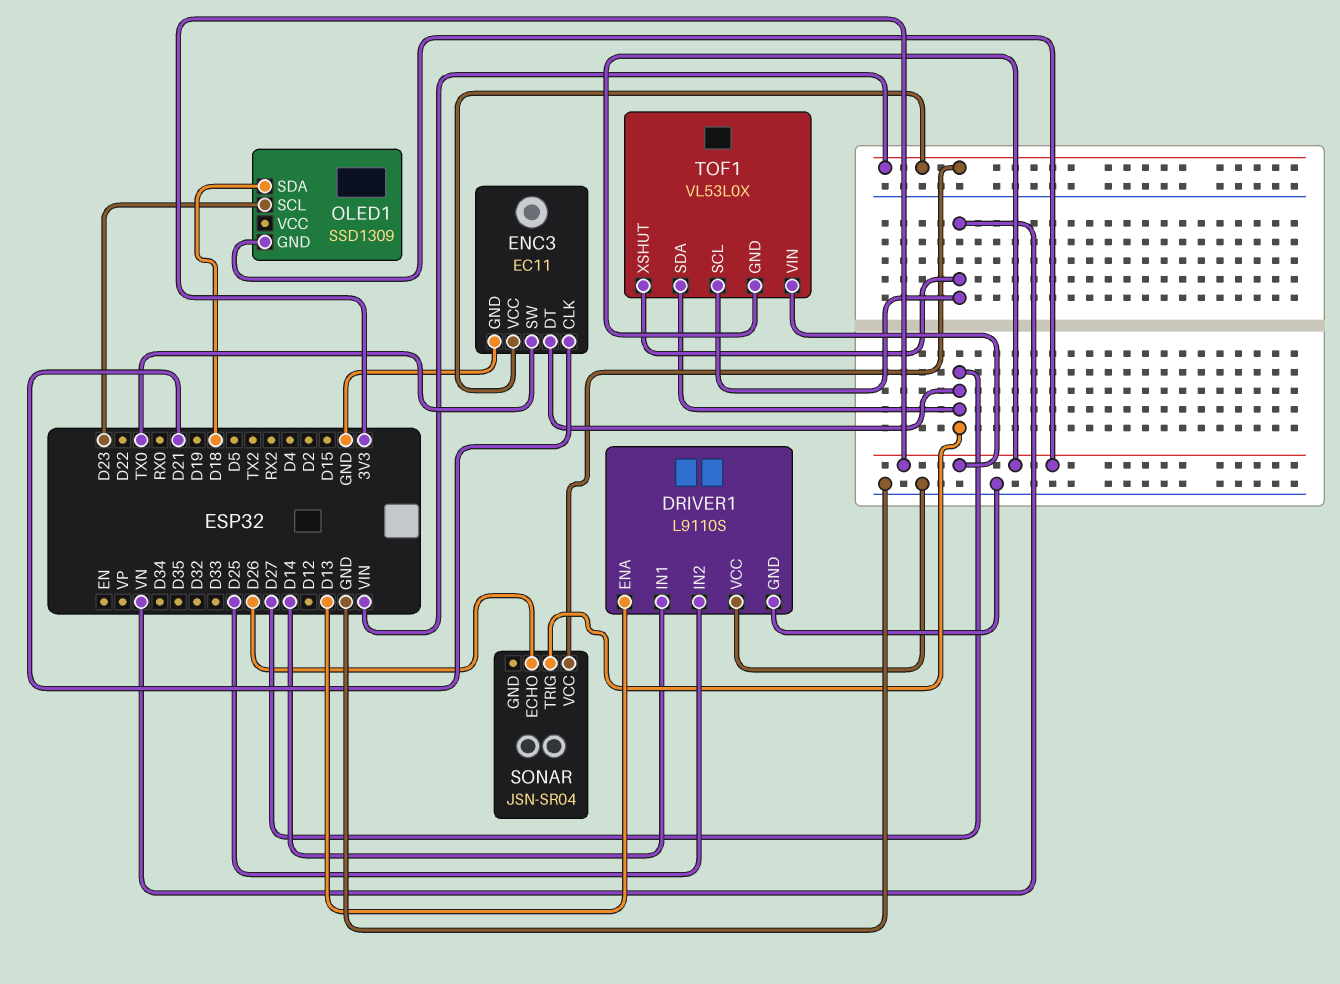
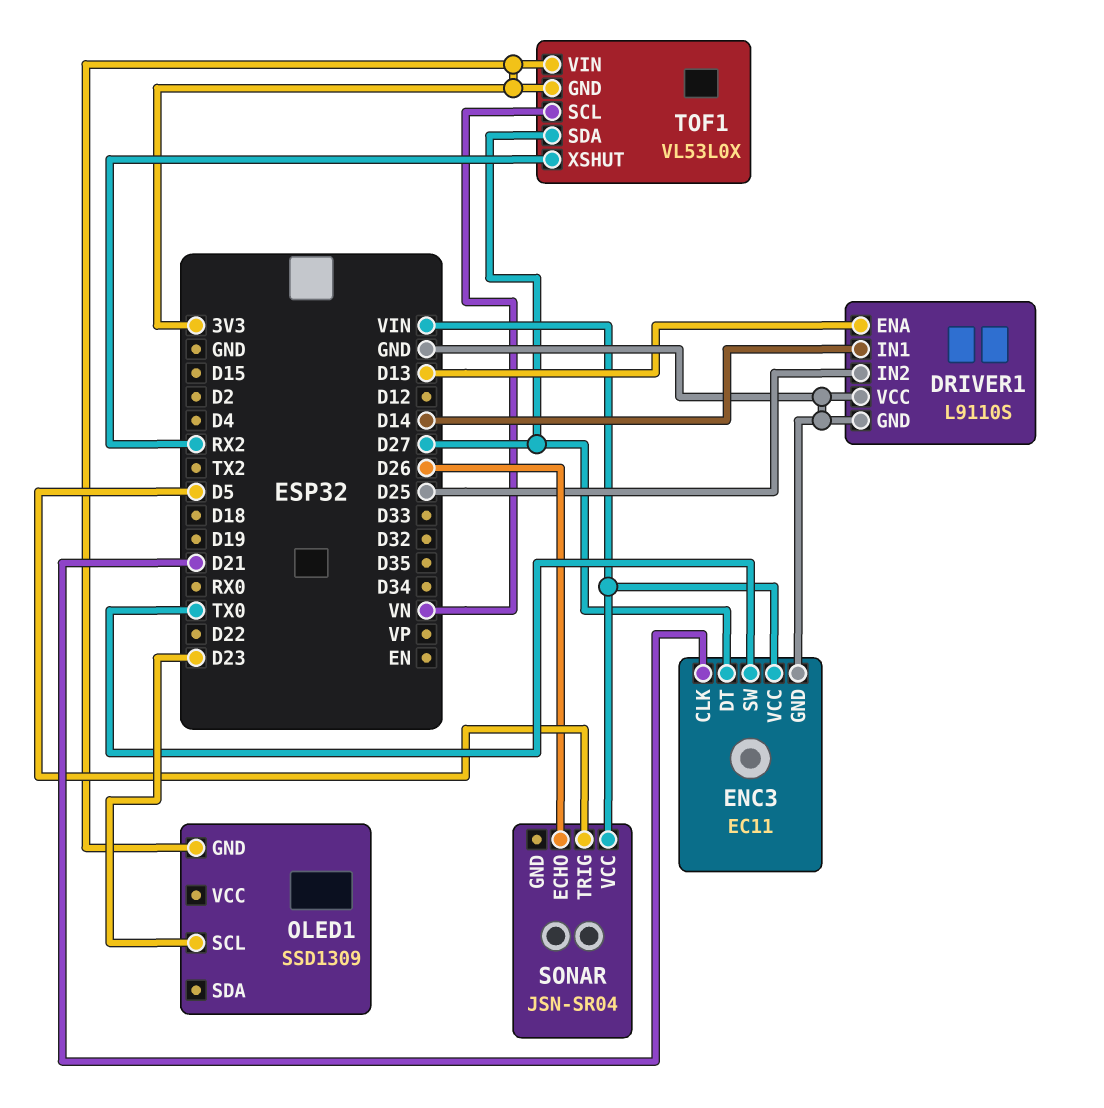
OLED1 pin SDA: D18 -> none
SONAR pin TRIG: D27 -> D5
TOF1 pin XSHUT: VN -> RX2

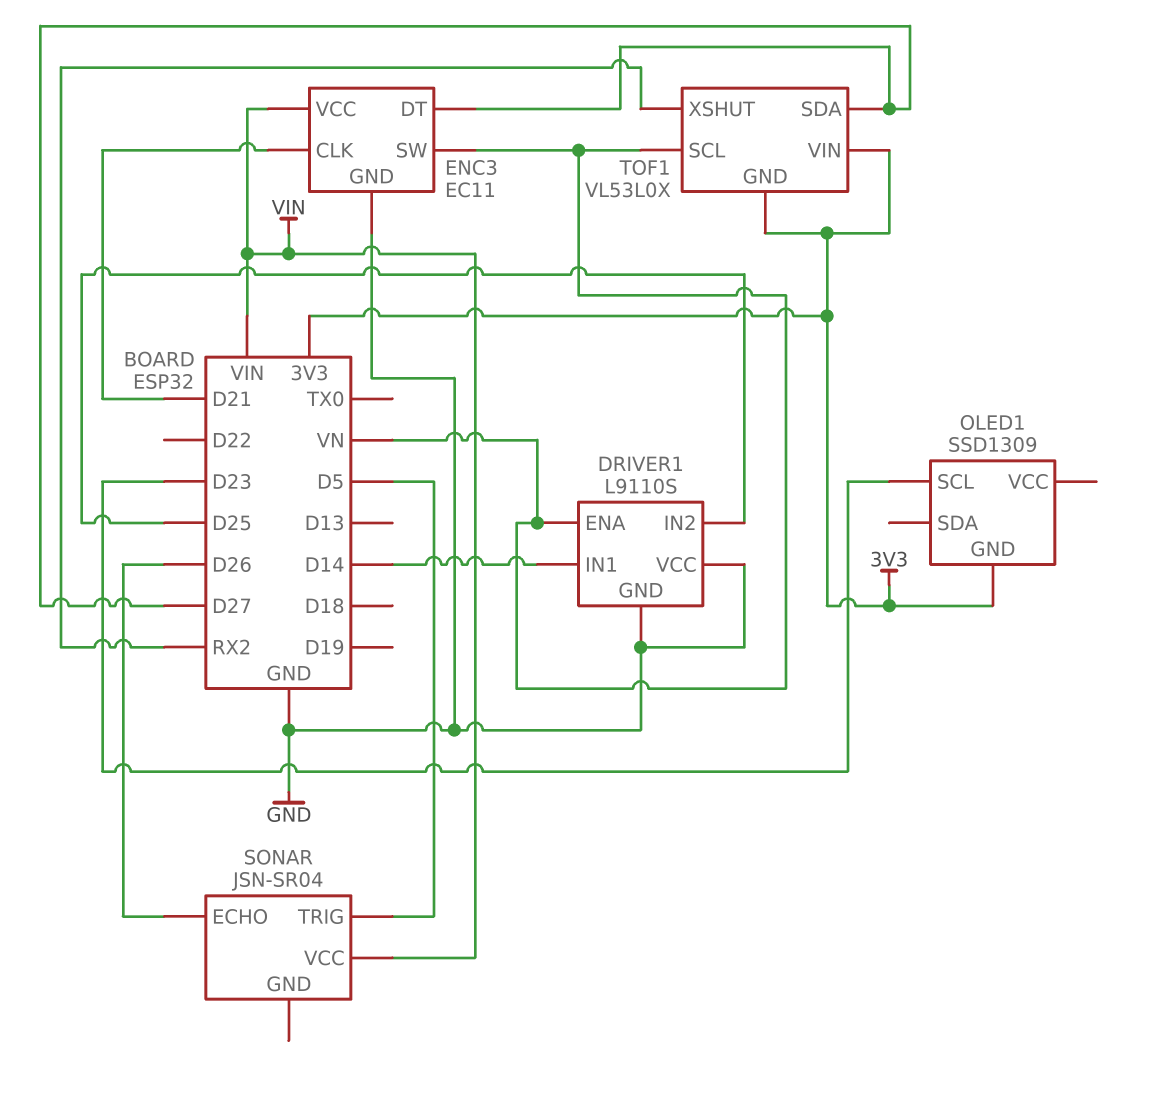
DRIVER1 pin ENA: D13 -> VN
ENC3 pin SW: TX0 -> VN

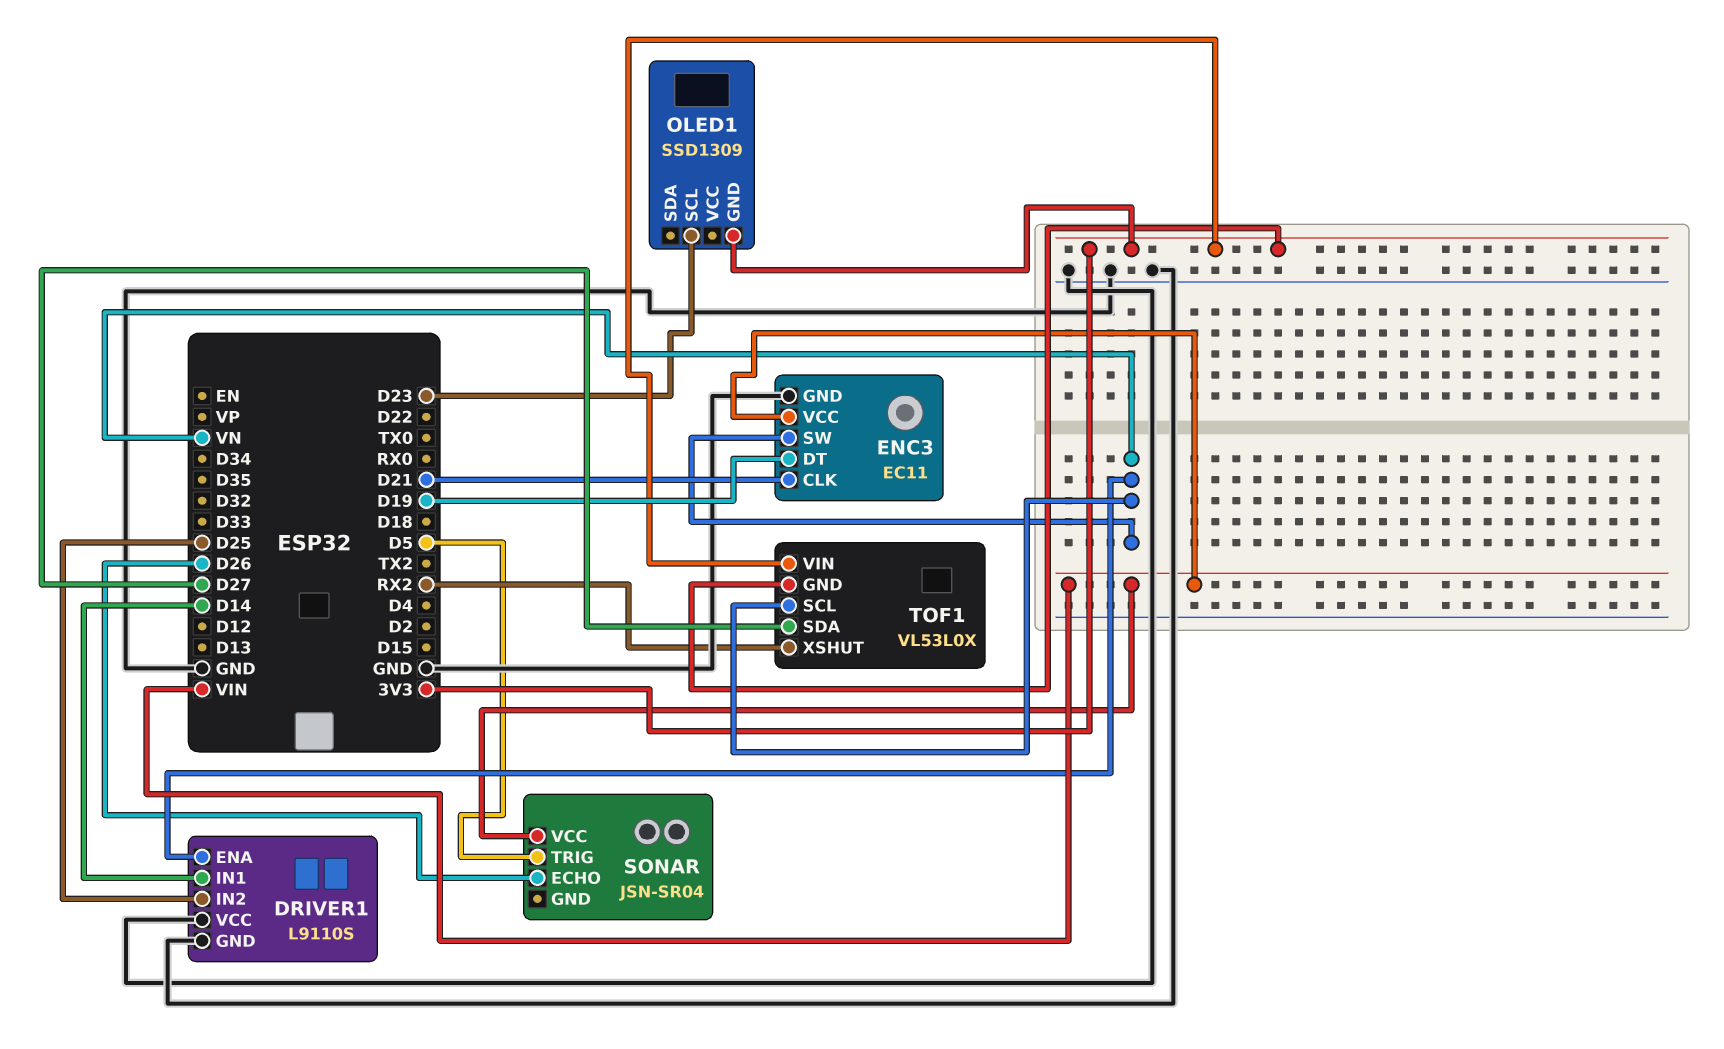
ENC3 pin DT: D27 -> D19

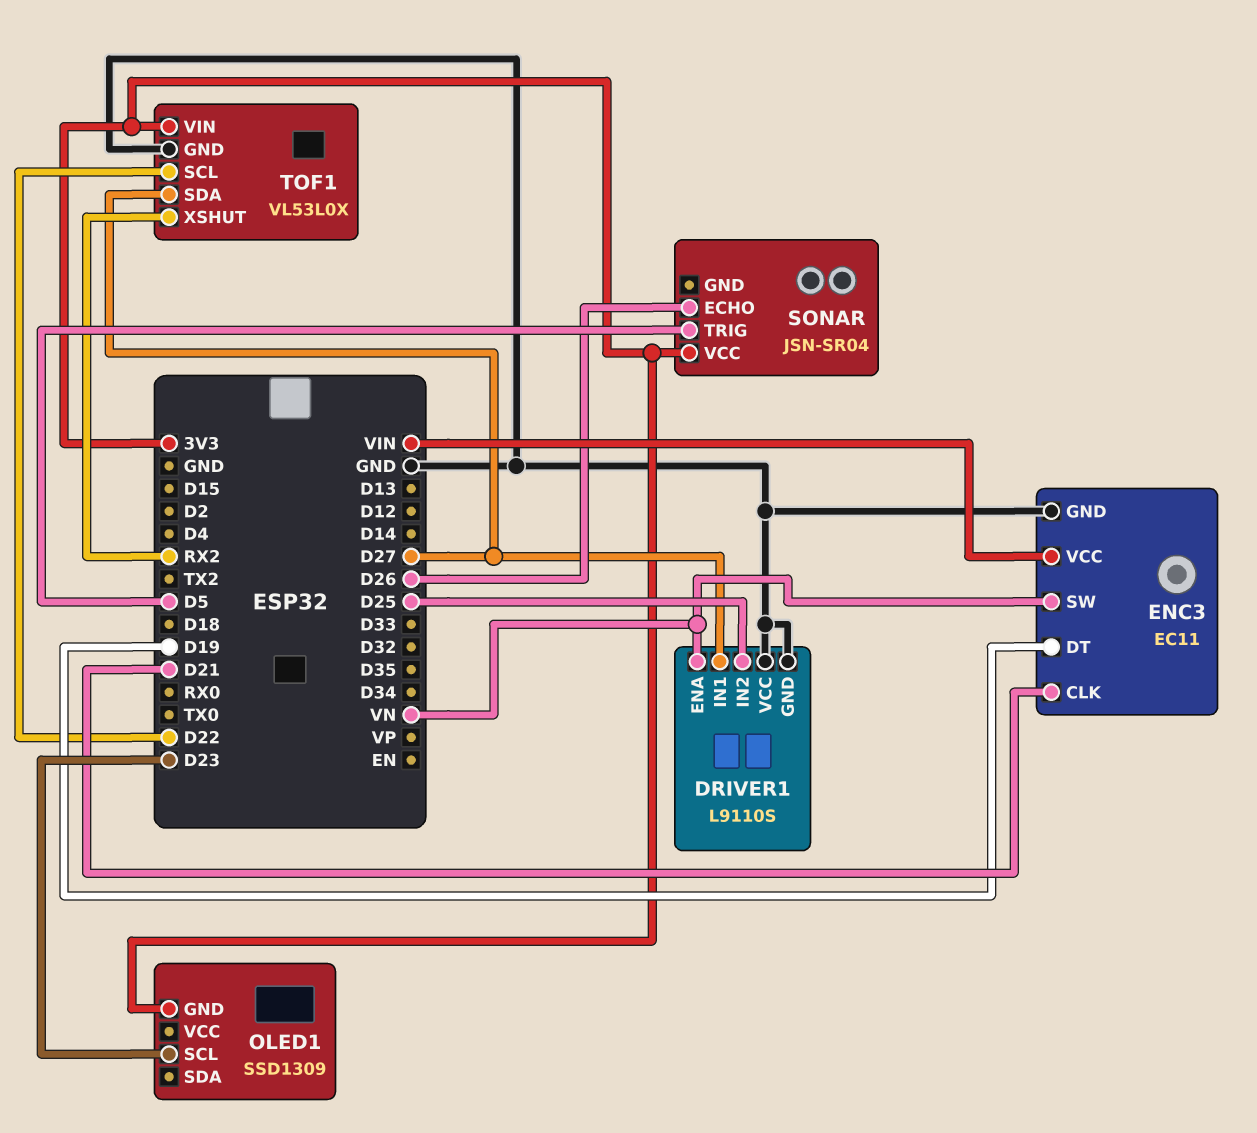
DRIVER1 pin IN1: D14 -> D27
SONAR pin VCC: VIN -> 3V3
TOF1 pin GND: 3V3 -> GND
TOF1 pin SCL: VN -> D22

